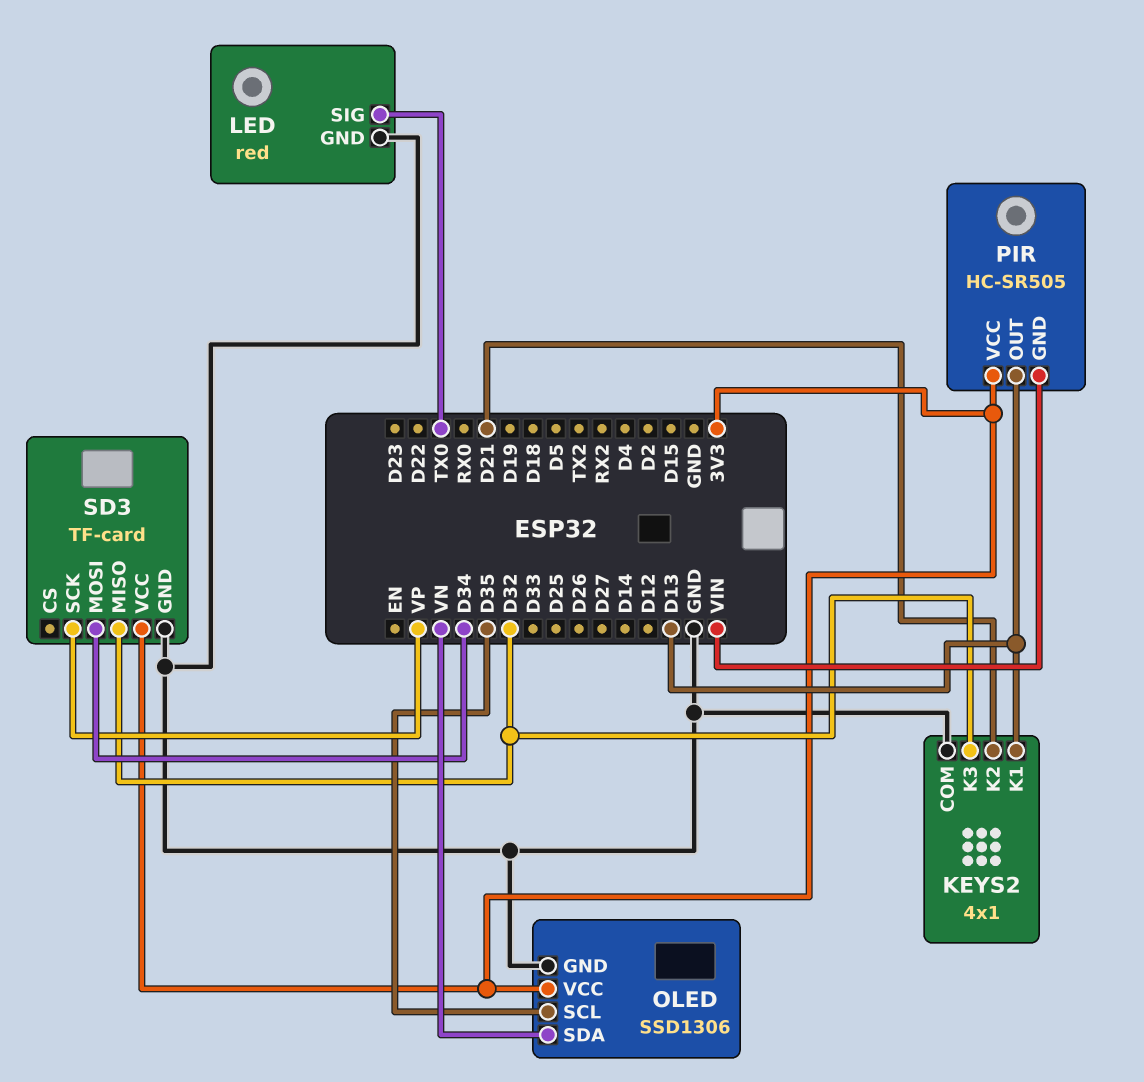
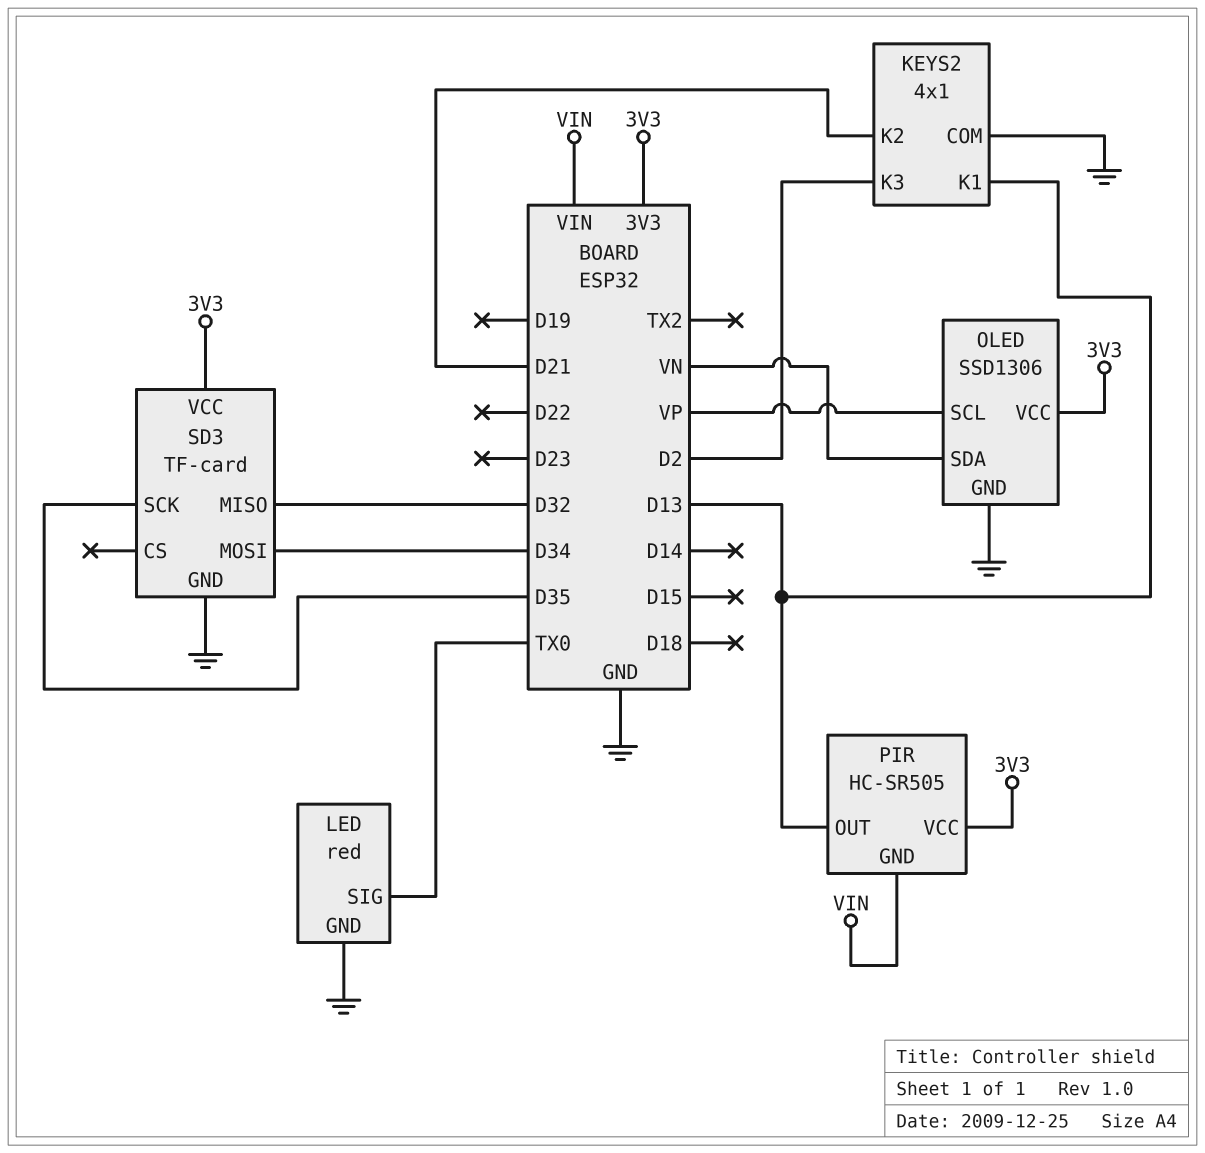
KEYS2 pin K3: D32 -> D2
OLED pin SCL: D35 -> VP
SD3 pin SCK: VP -> D35

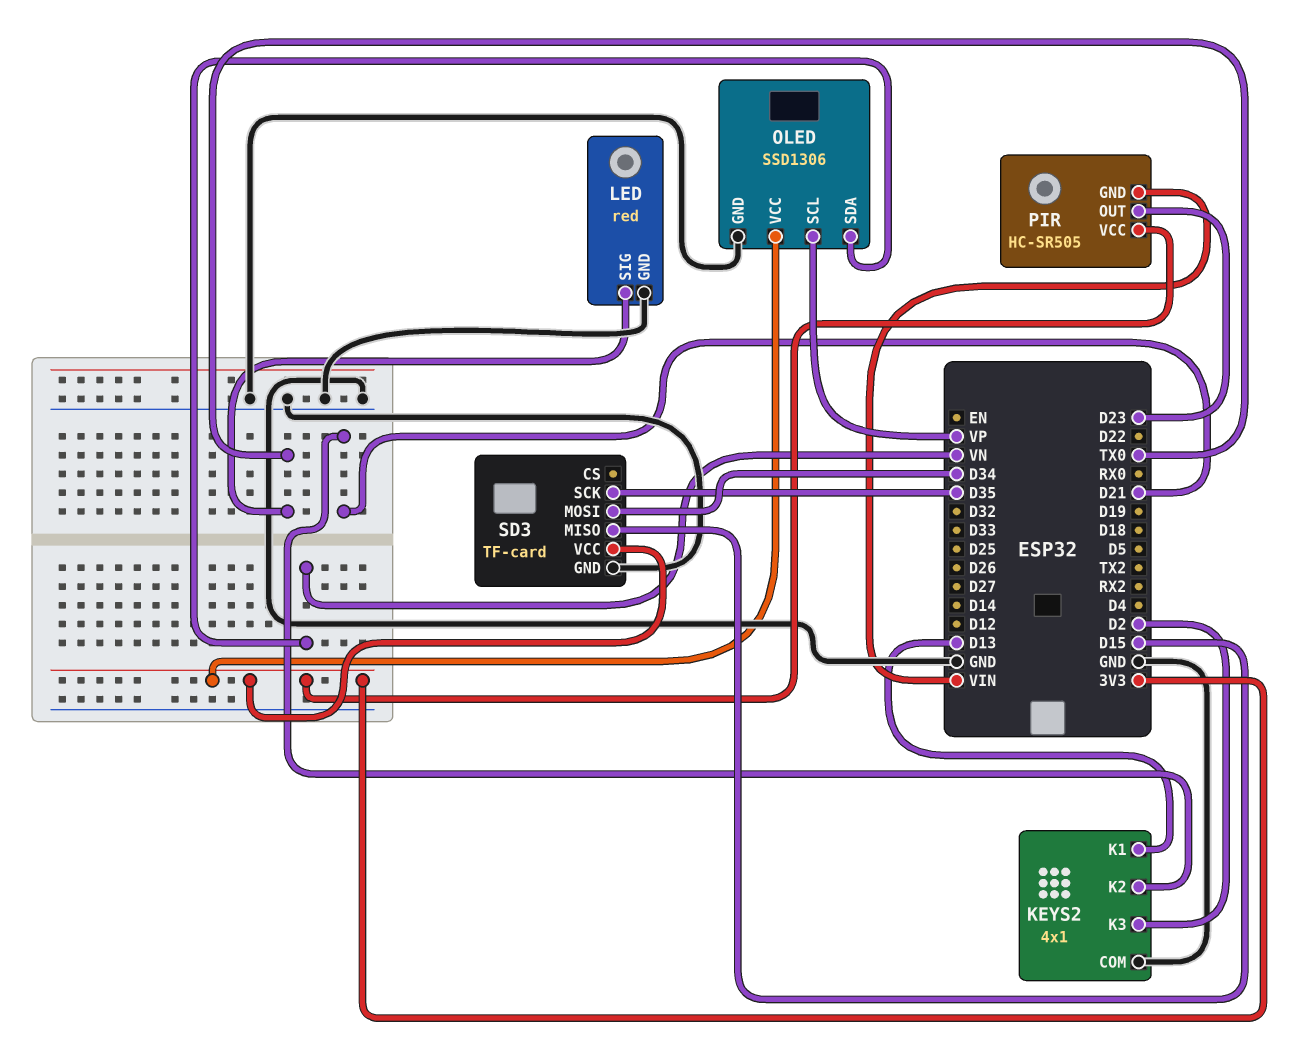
PIR pin OUT: D13 -> D23
SD3 pin MISO: D32 -> D15

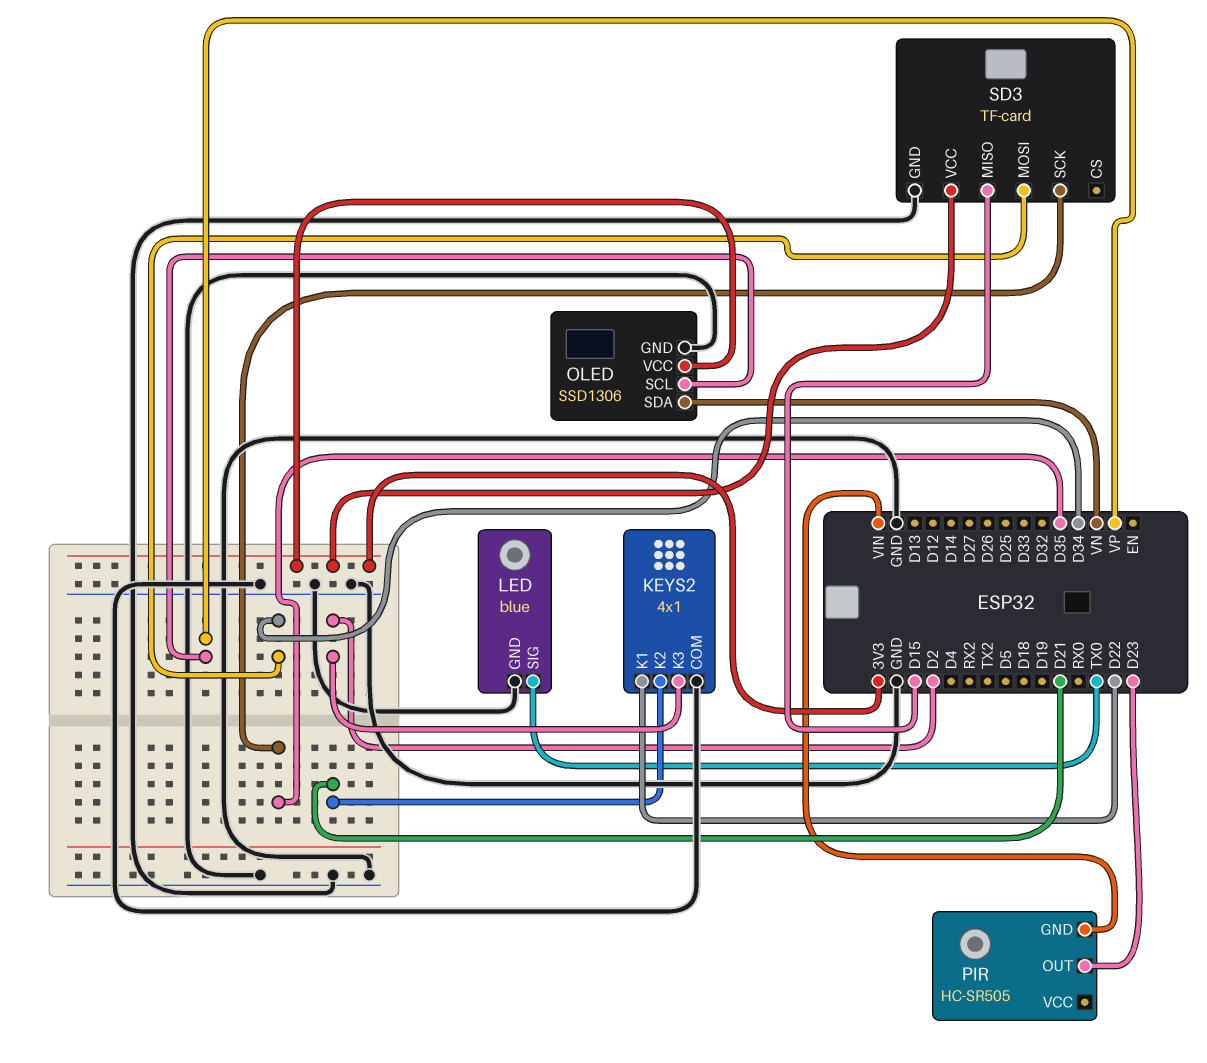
KEYS2 pin K1: D13 -> D22
LED: red -> blue
PIR pin VCC: 3V3 -> none

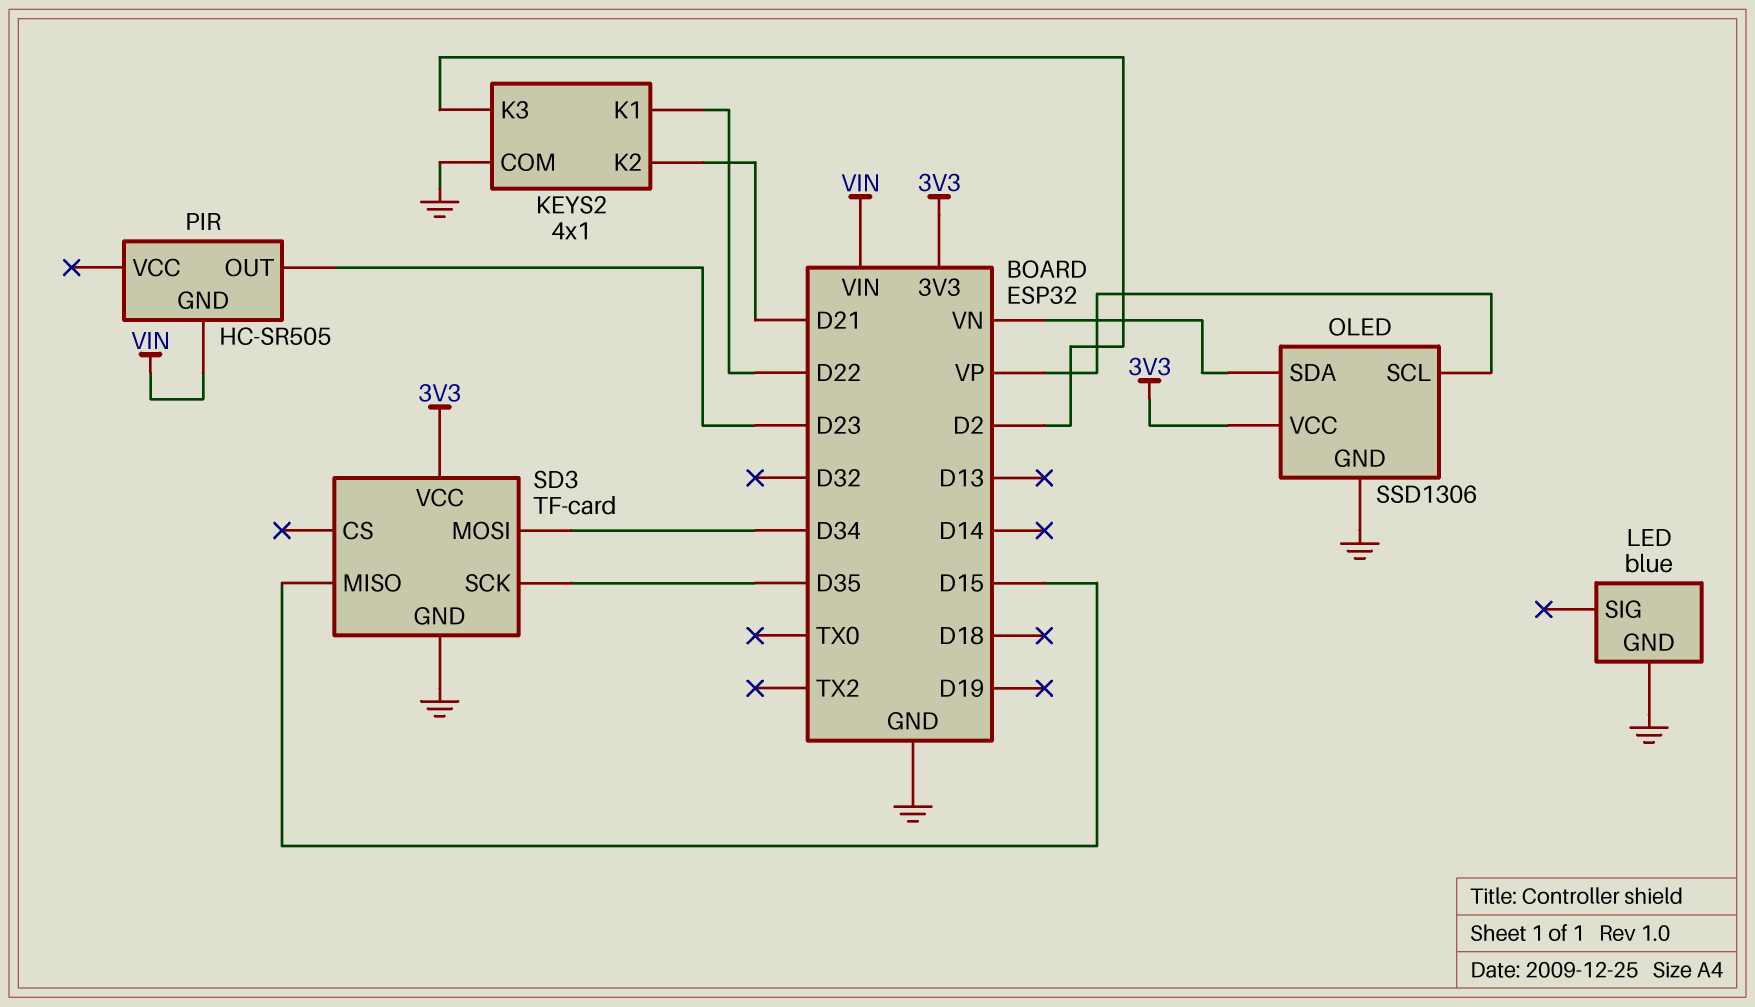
LED pin SIG: TX0 -> none

